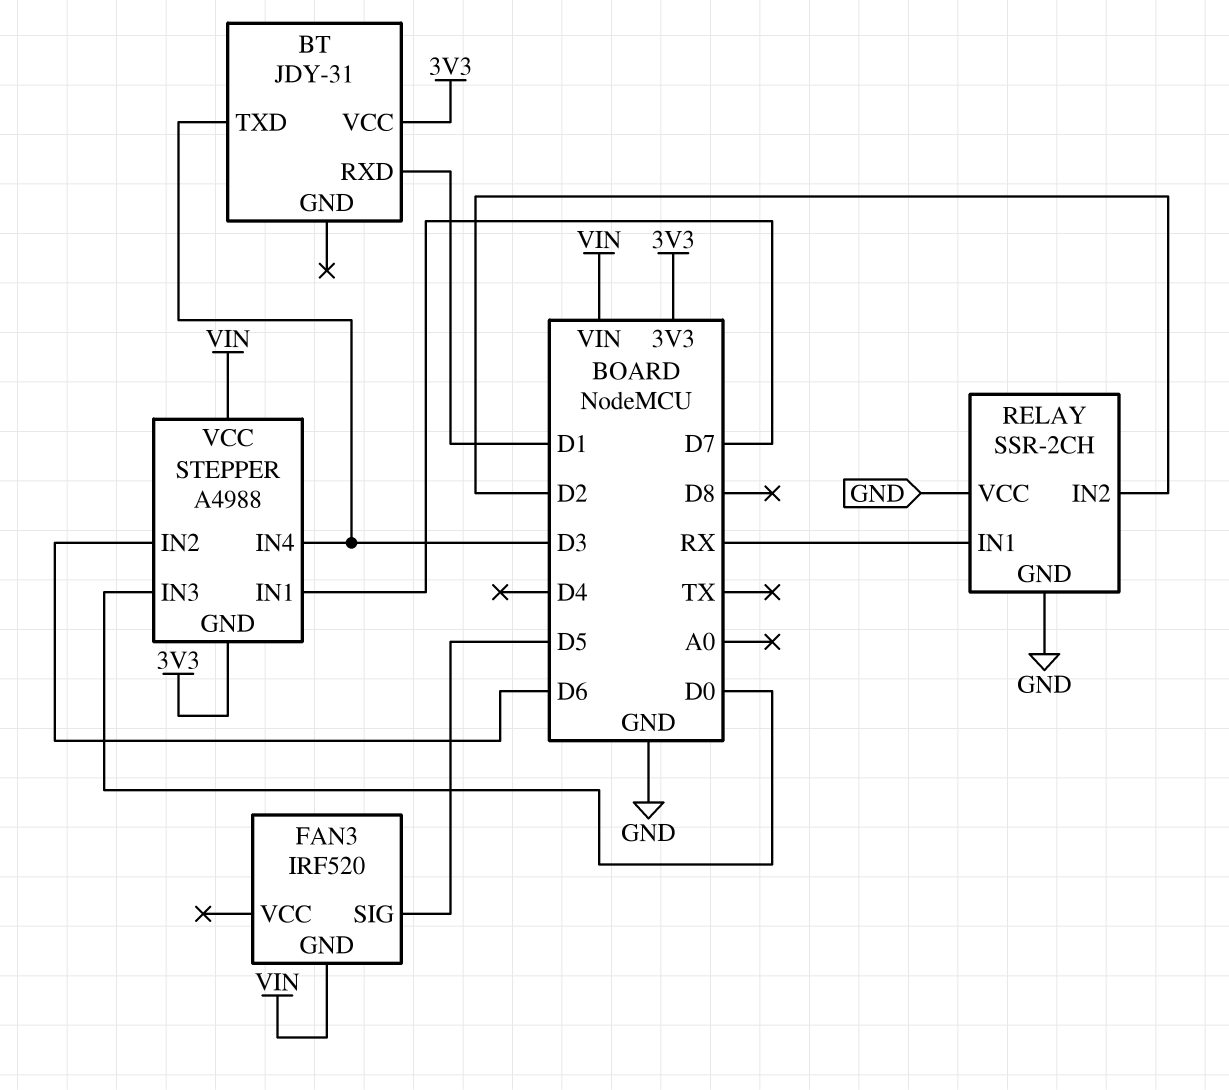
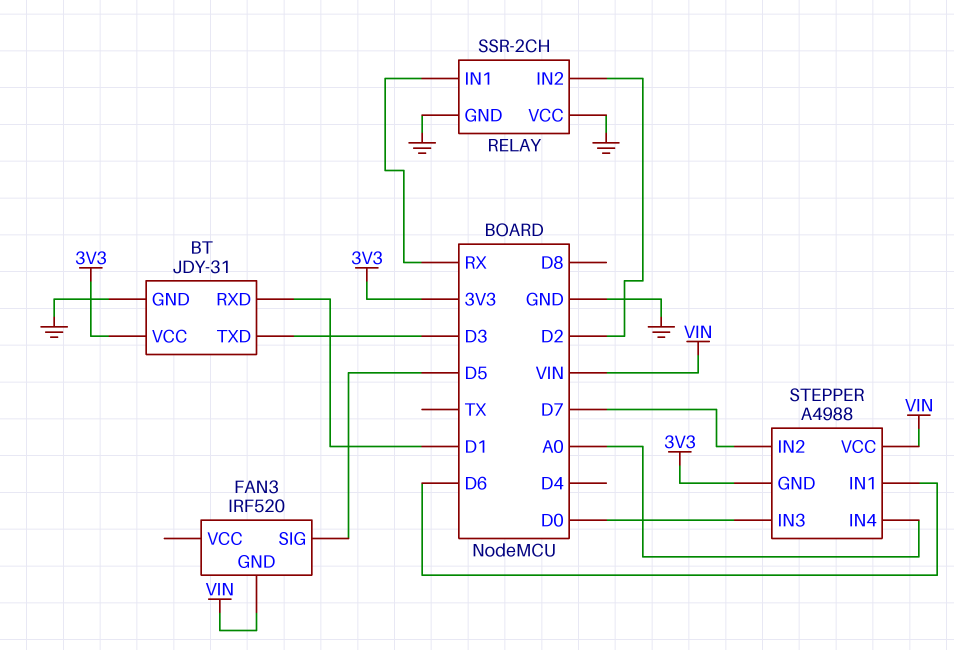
BT pin GND: none -> GND
STEPPER pin IN1: D7 -> D6
STEPPER pin IN2: D6 -> D7
STEPPER pin IN4: D3 -> A0

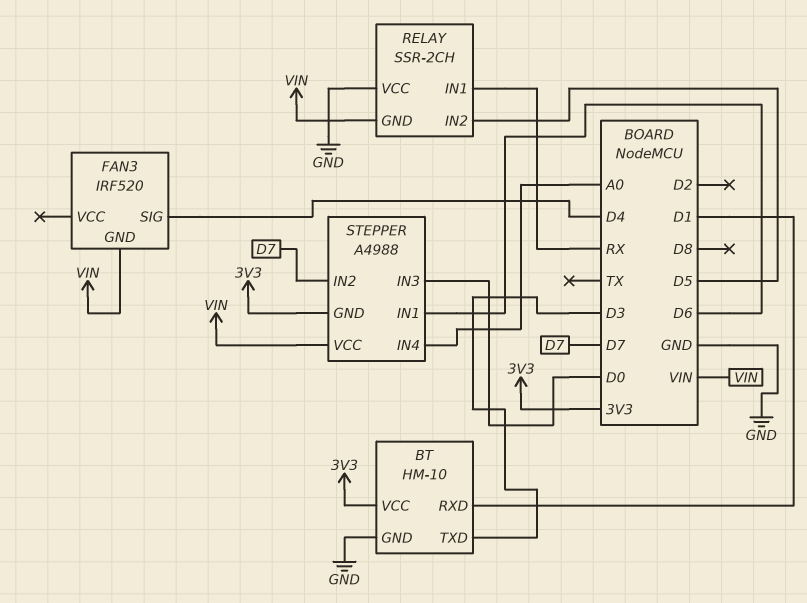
BT: JDY-31 -> HM-10
FAN3 pin SIG: D5 -> D4
RELAY pin GND: GND -> VIN
RELAY pin IN2: D2 -> D5

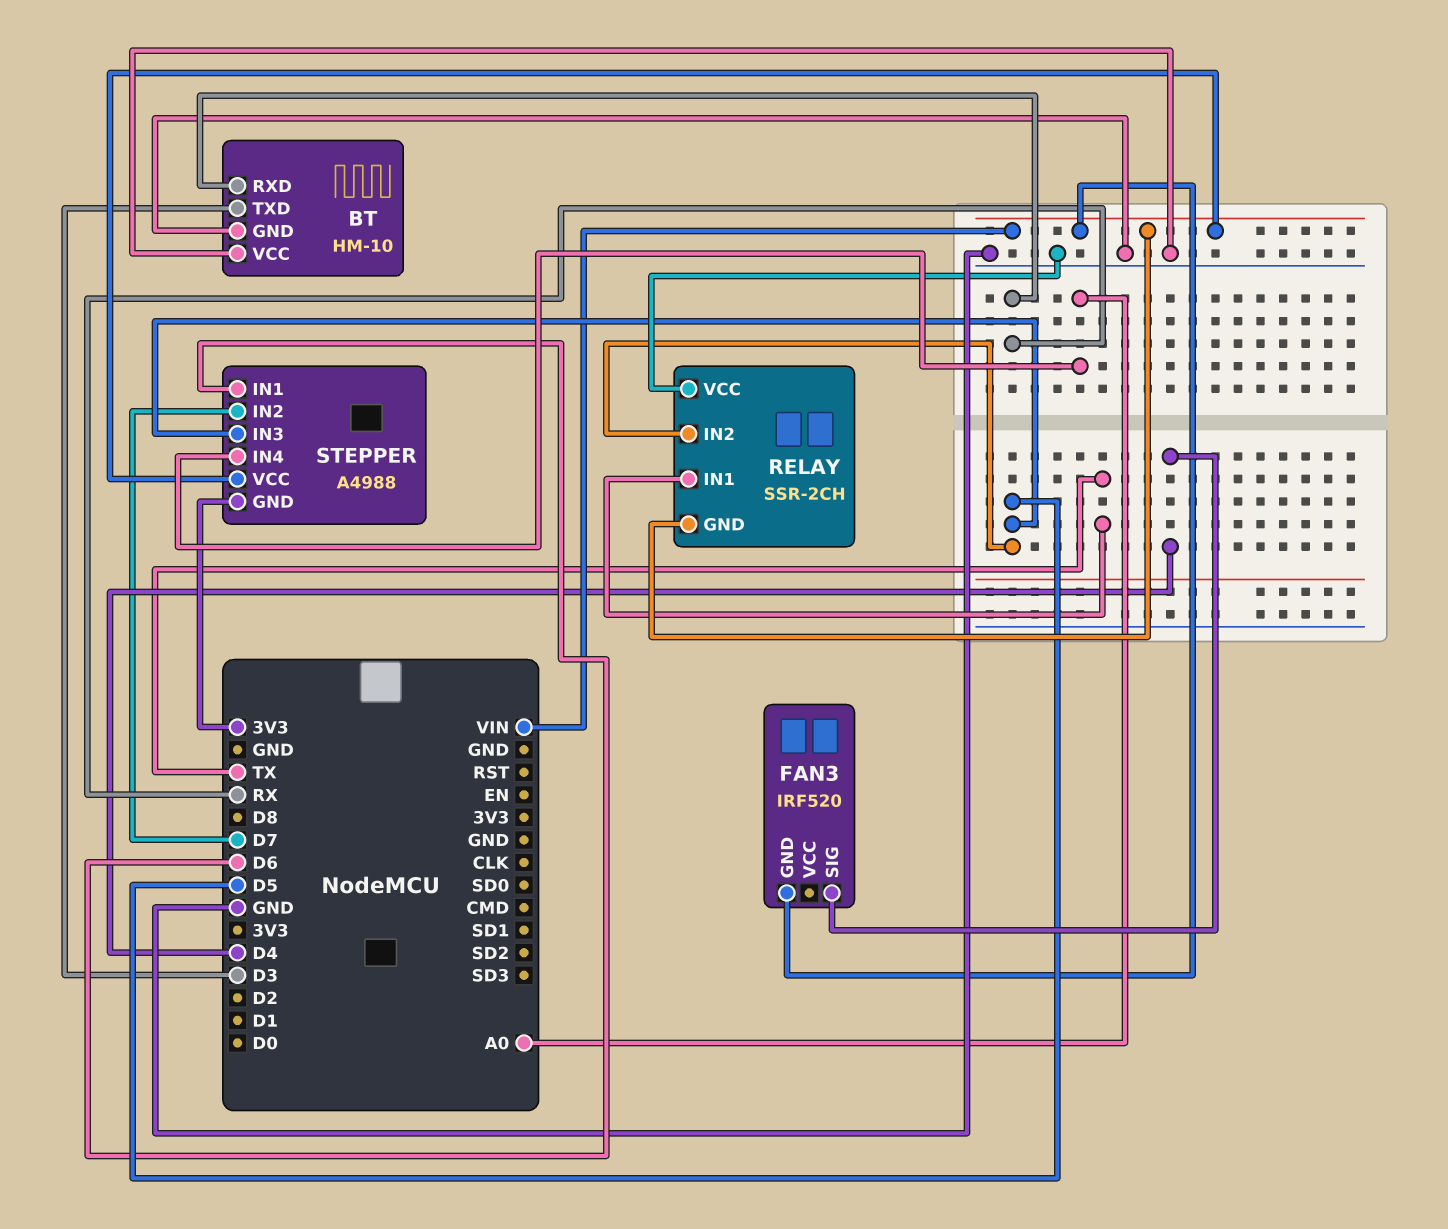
BT pin RXD: D1 -> RX
BT pin VCC: 3V3 -> GND
RELAY pin IN1: RX -> TX
STEPPER pin IN3: D0 -> D5

